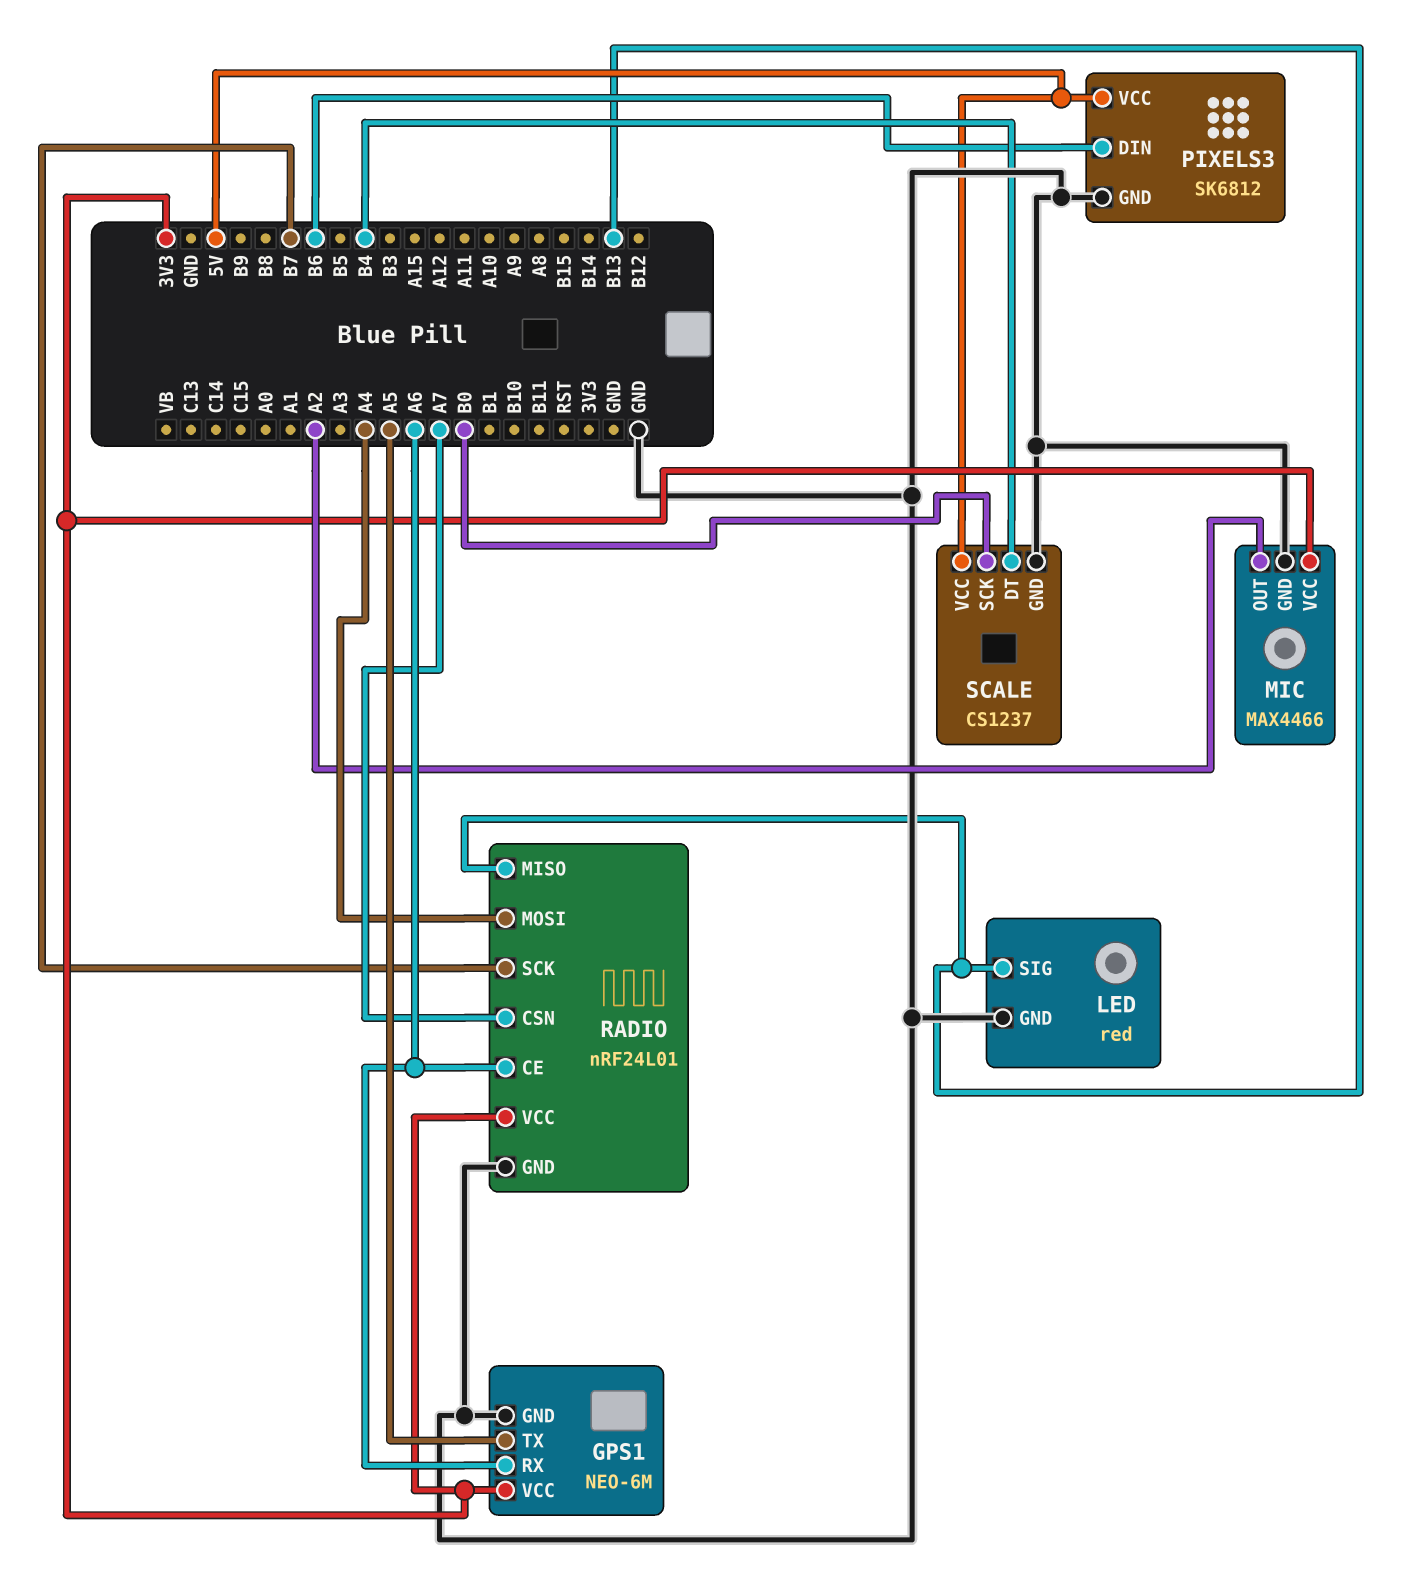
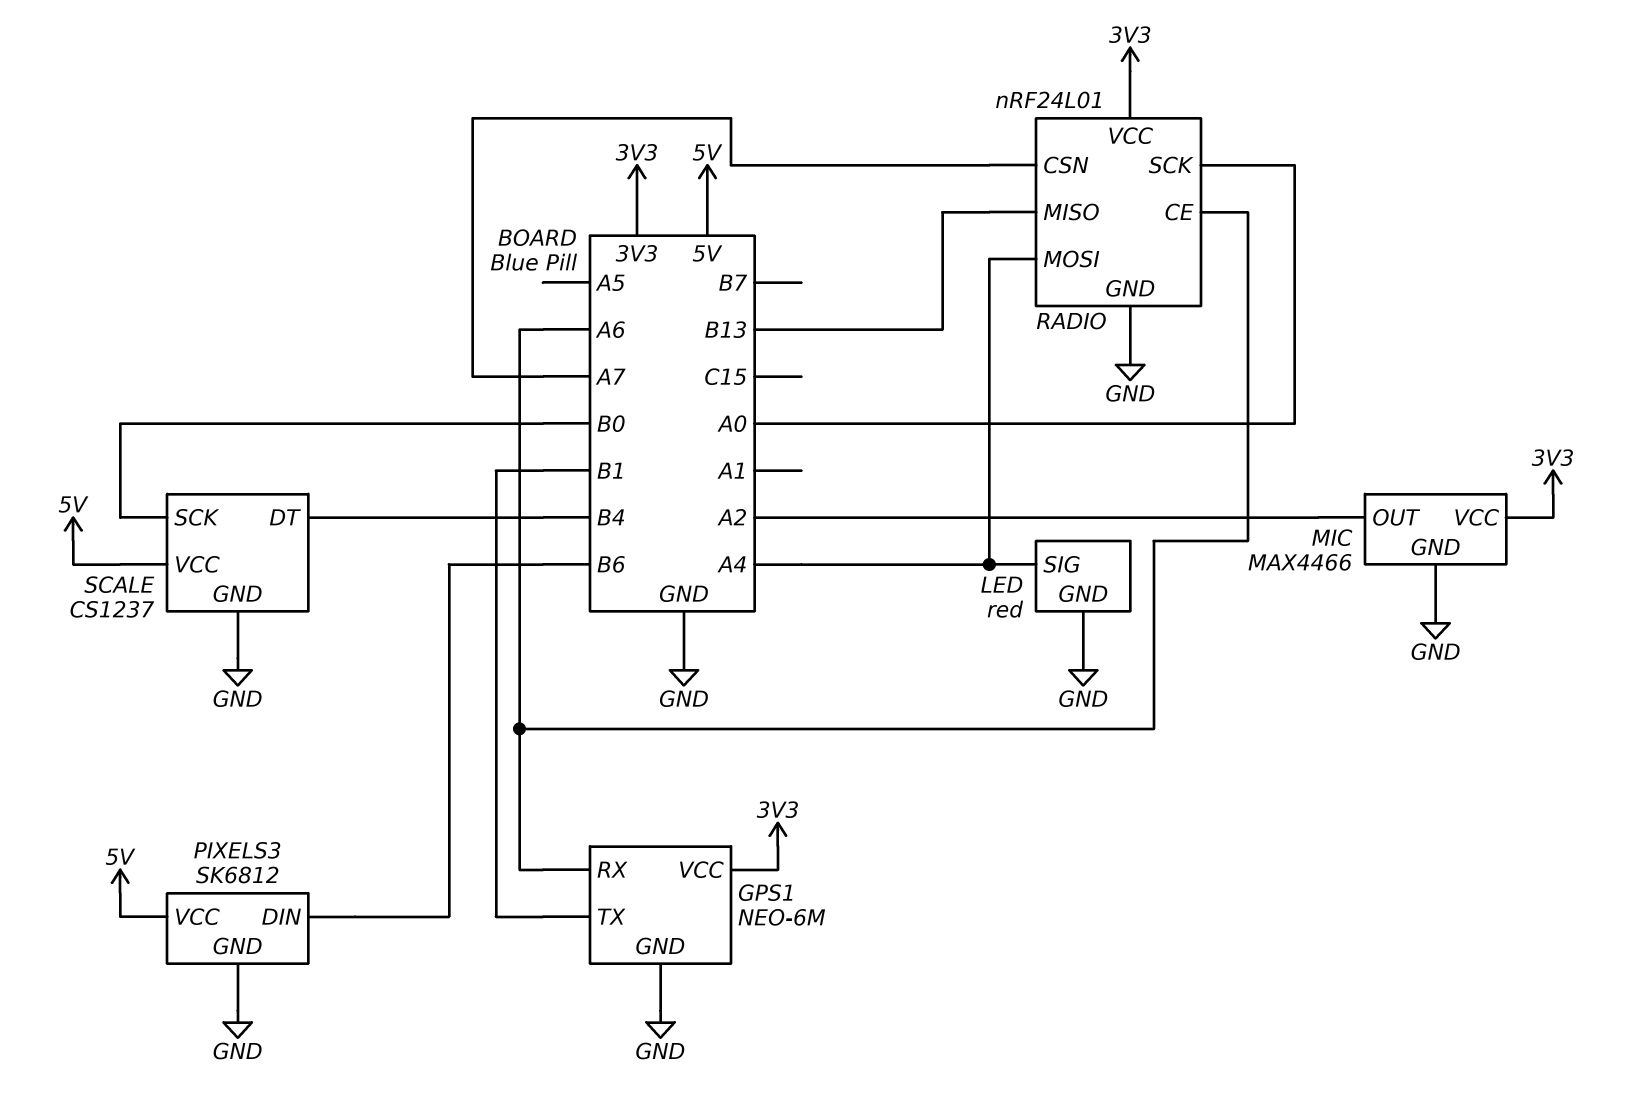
GPS1 pin TX: A5 -> B1
LED pin SIG: B13 -> A4
RADIO pin SCK: B7 -> A0

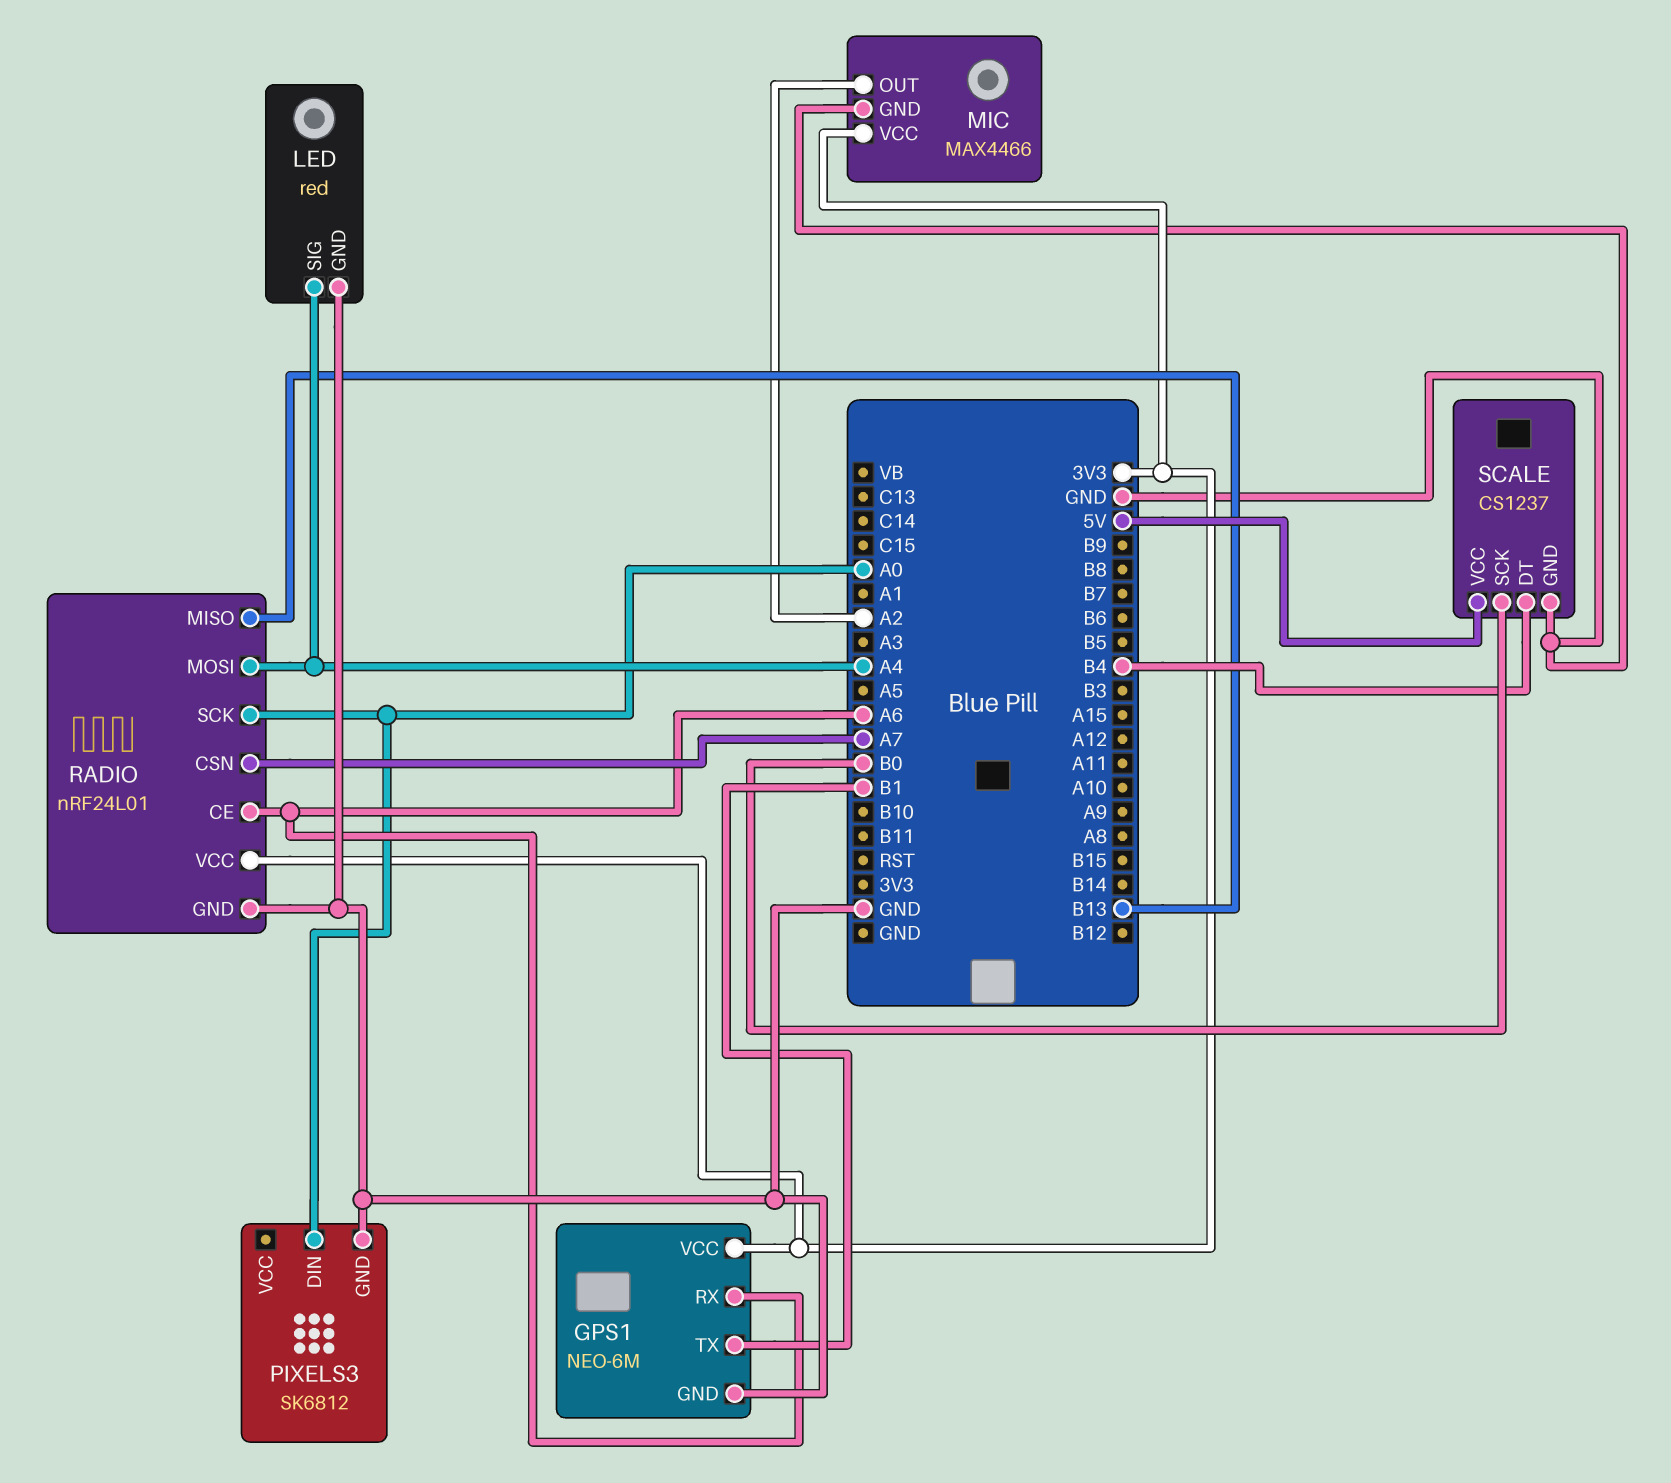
PIXELS3 pin DIN: B6 -> A0
PIXELS3 pin VCC: 5V -> none

